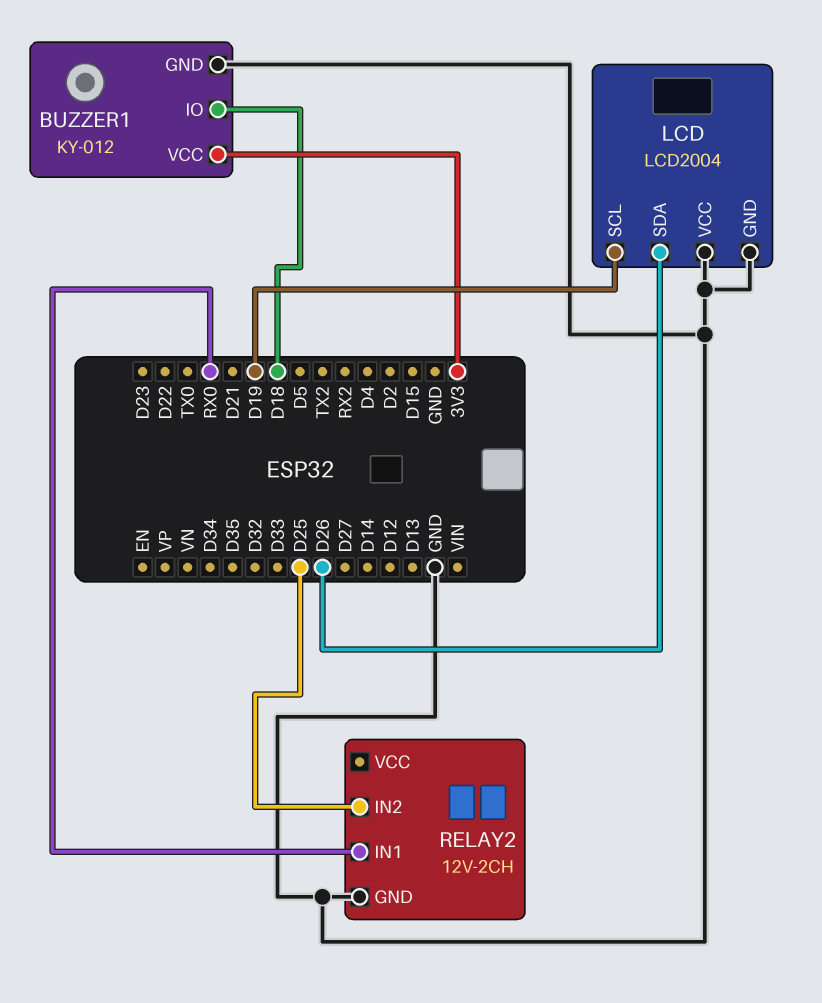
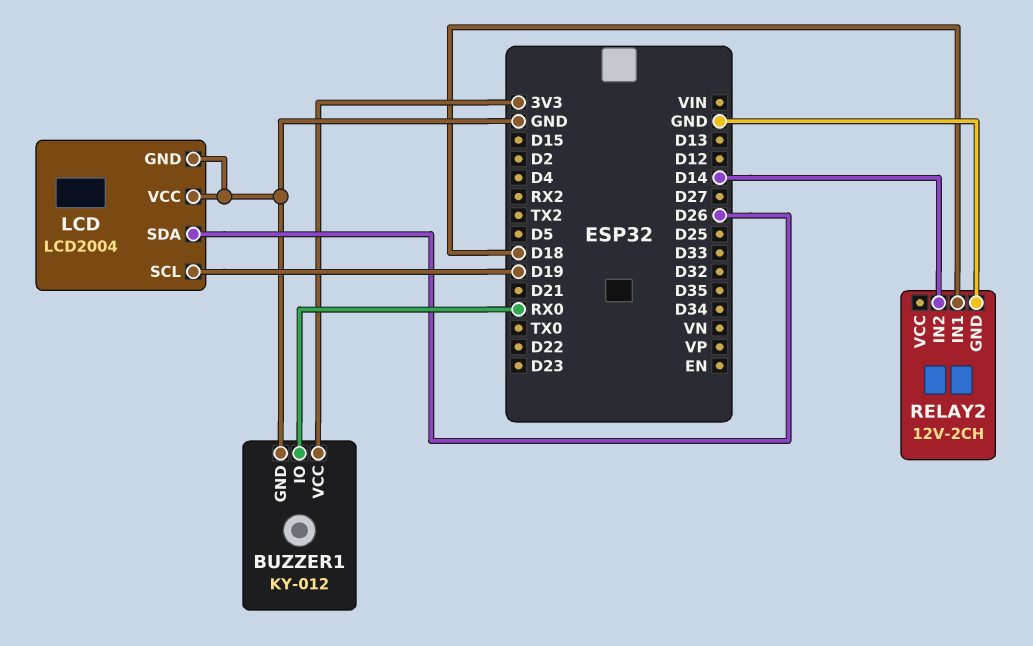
BUZZER1 pin IO: D18 -> RX0
RELAY2 pin IN1: RX0 -> D18
RELAY2 pin IN2: D25 -> D14

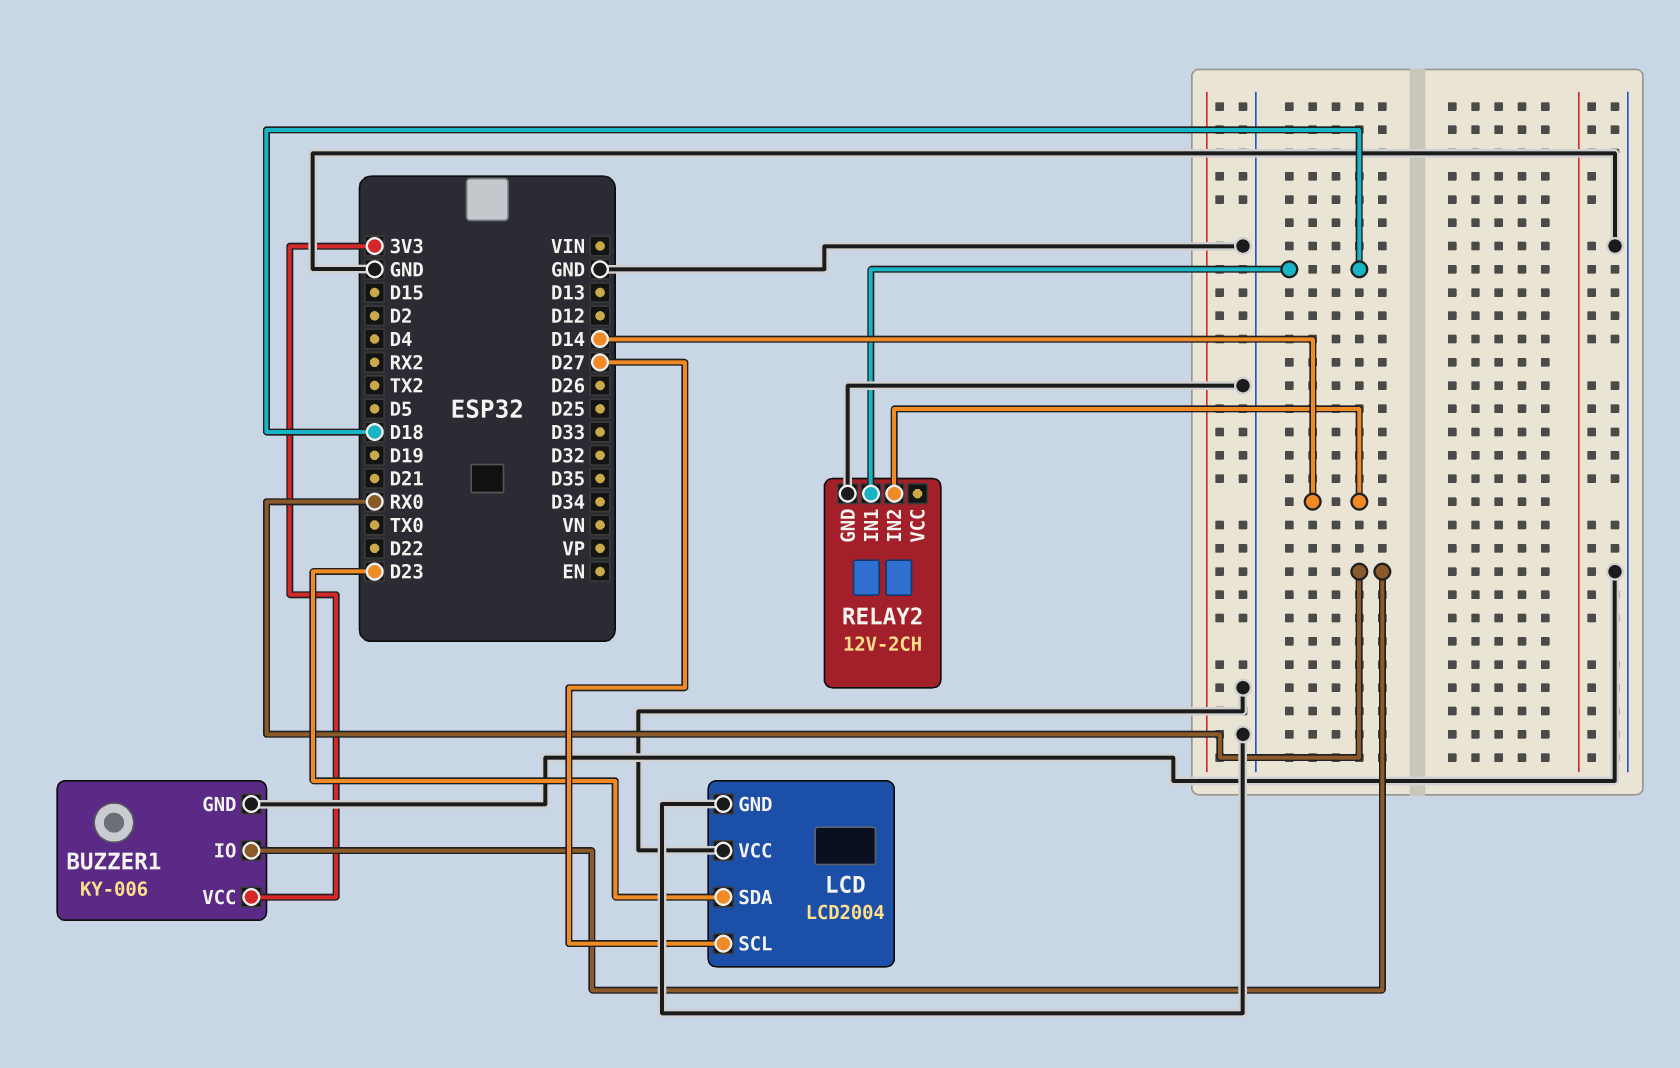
BUZZER1: KY-012 -> KY-006
LCD pin SCL: D19 -> D27
LCD pin SDA: D26 -> D23

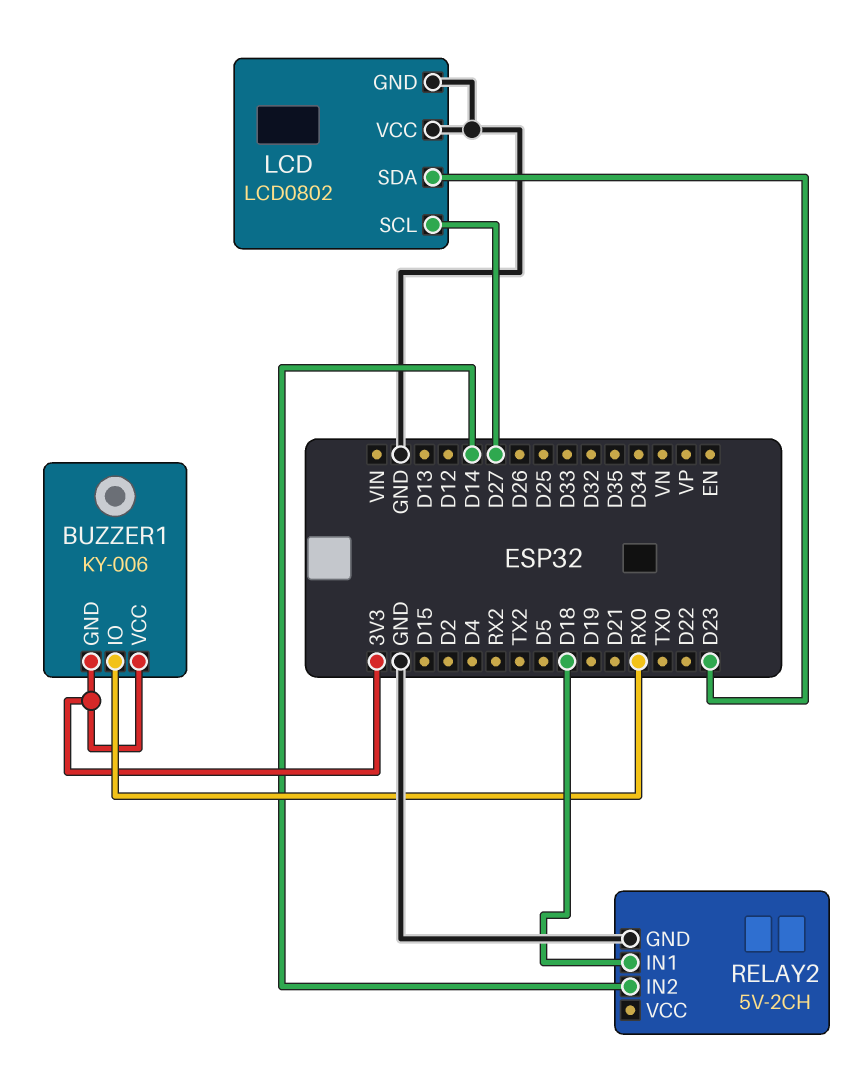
BUZZER1 pin GND: GND -> 3V3
LCD: LCD2004 -> LCD0802
RELAY2: 12V-2CH -> 5V-2CH

